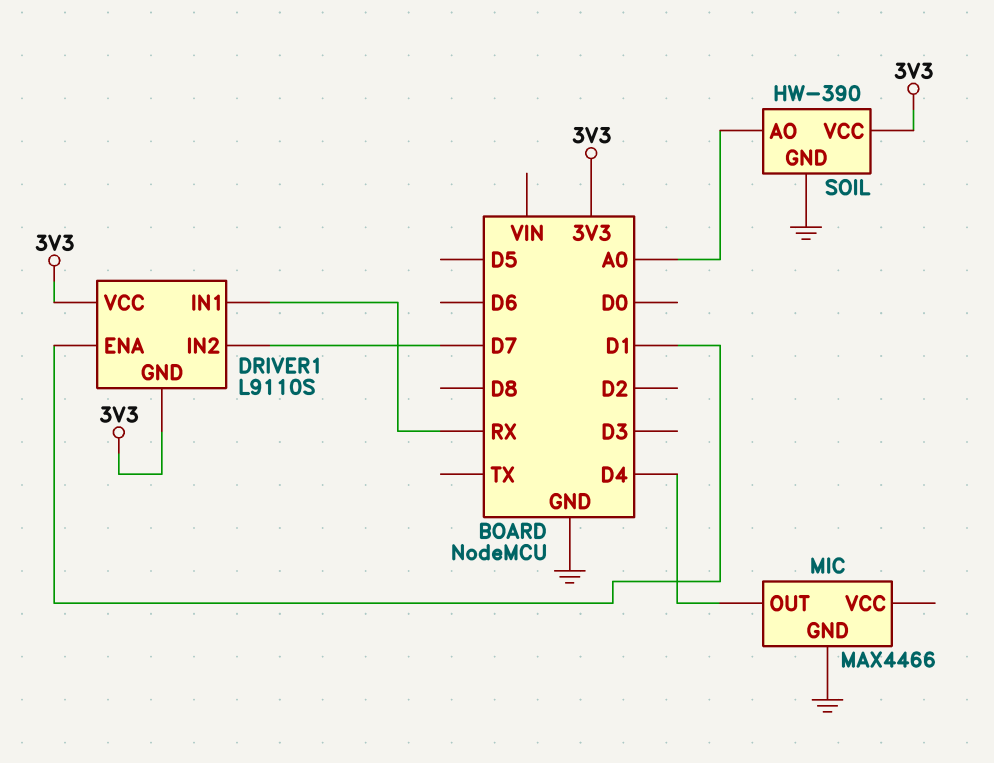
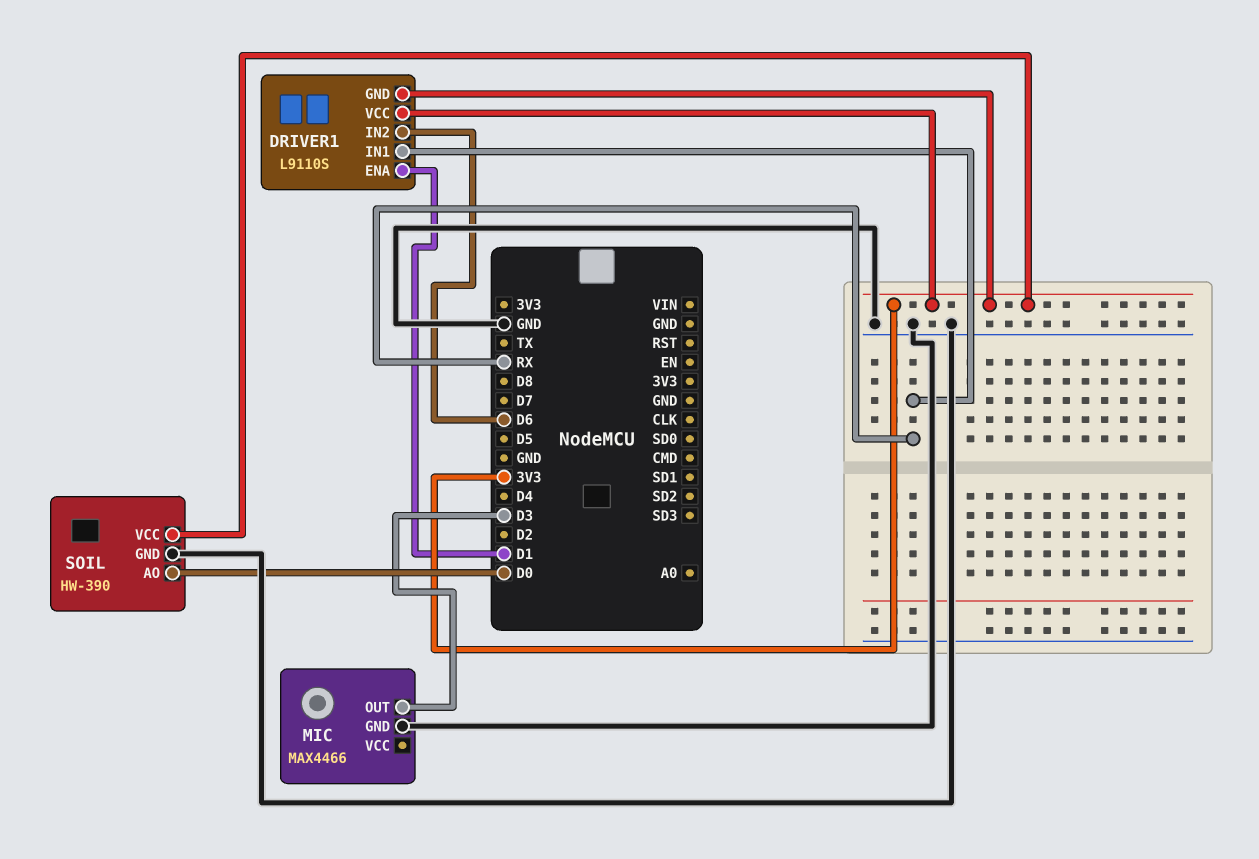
DRIVER1 pin IN2: D7 -> D6
MIC pin OUT: D4 -> D3
SOIL pin AO: A0 -> D0

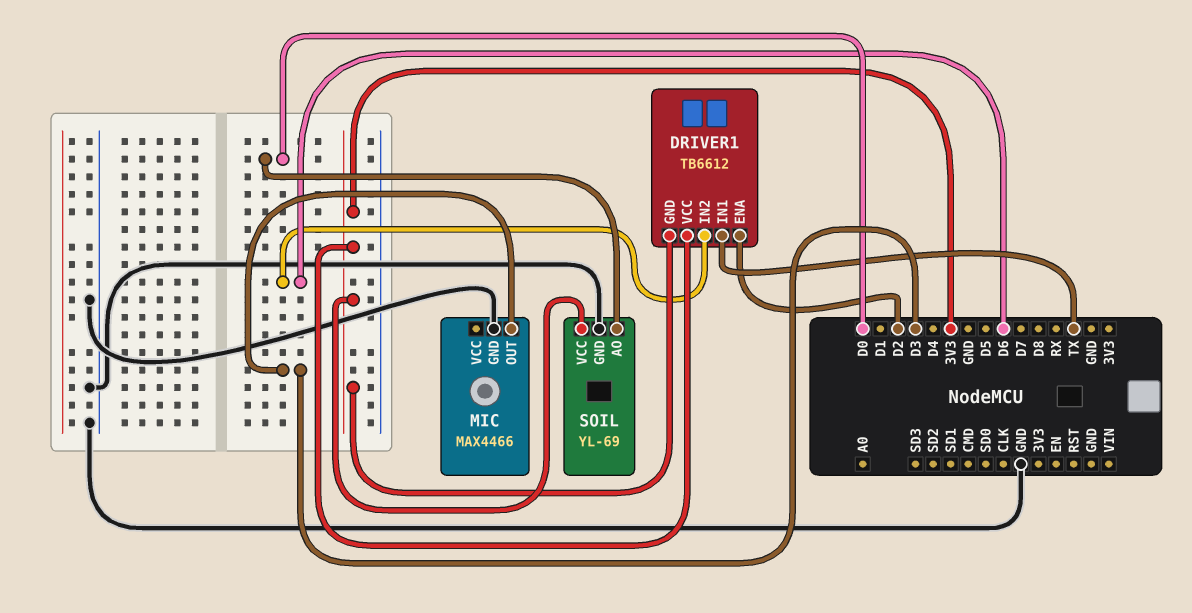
DRIVER1: L9110S -> TB6612
DRIVER1 pin ENA: D1 -> D2
DRIVER1 pin IN1: RX -> TX
SOIL: HW-390 -> YL-69

